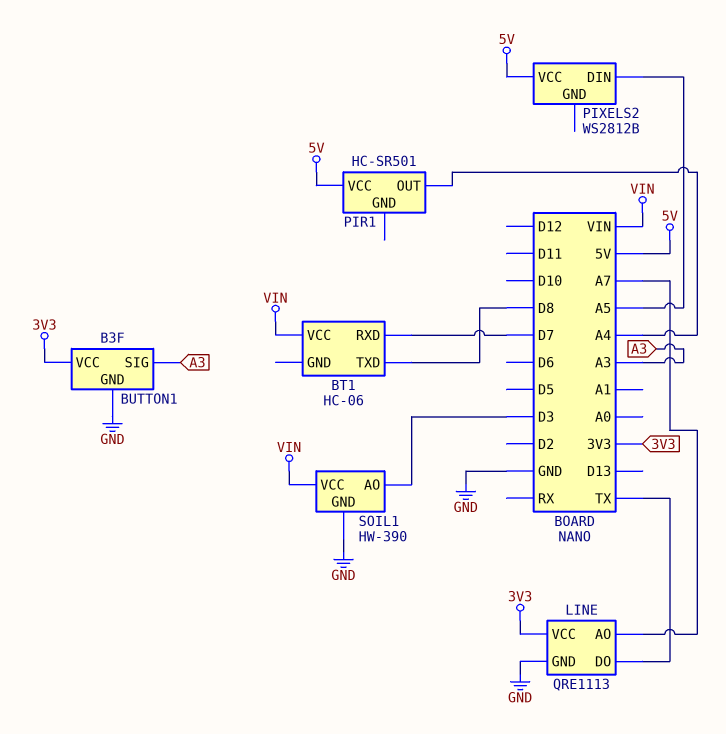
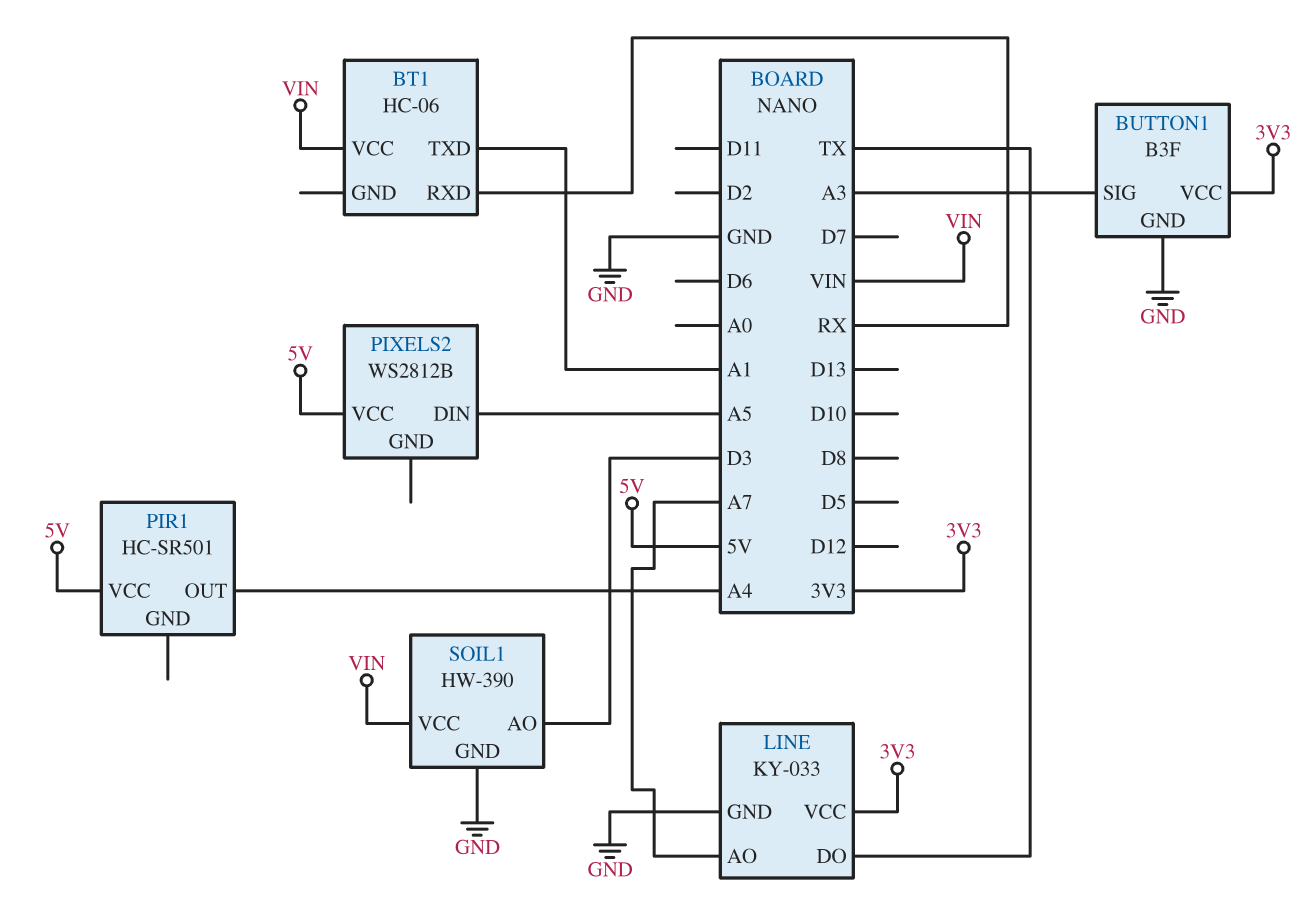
BT1 pin RXD: D7 -> RX
BT1 pin TXD: D8 -> A1
LINE: QRE1113 -> KY-033

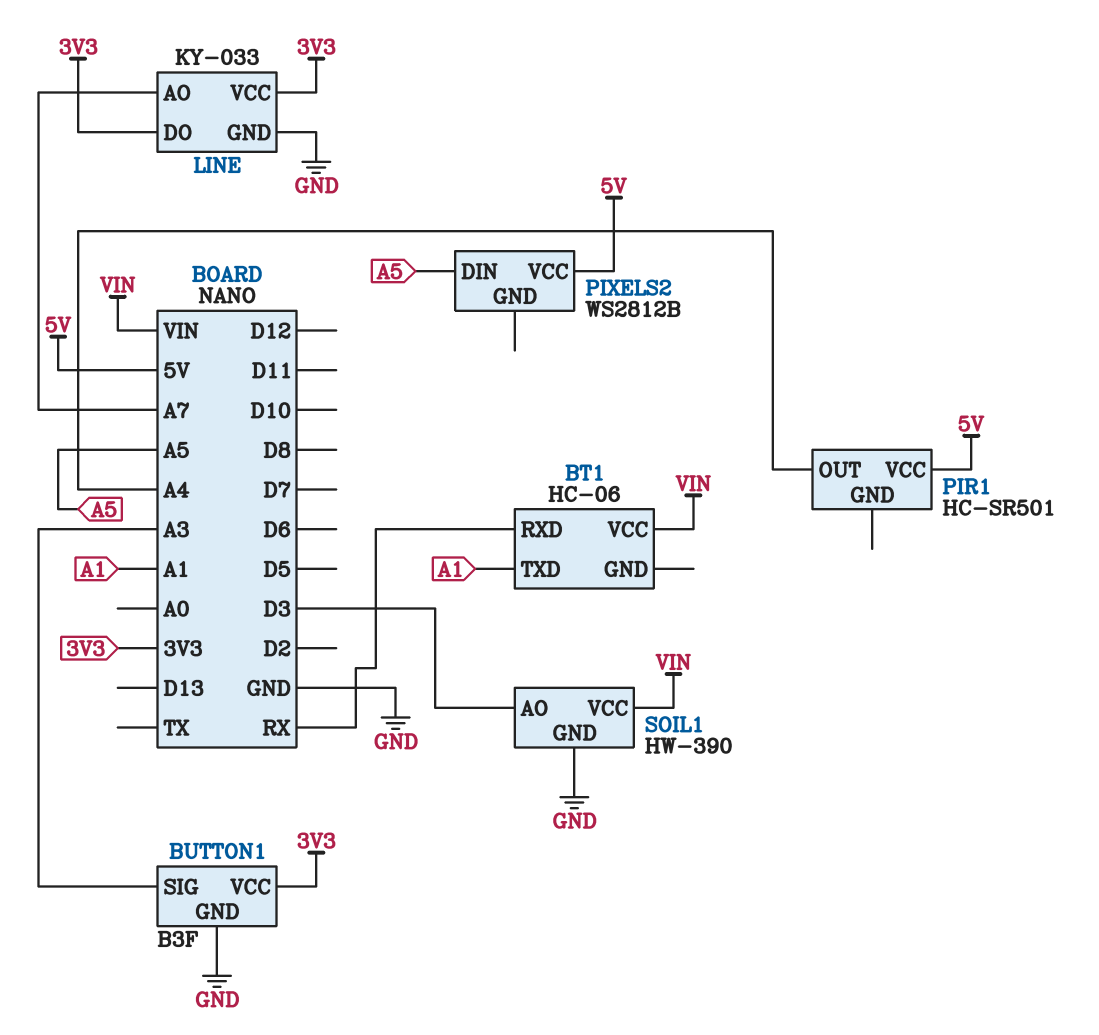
LINE pin DO: TX -> 3V3

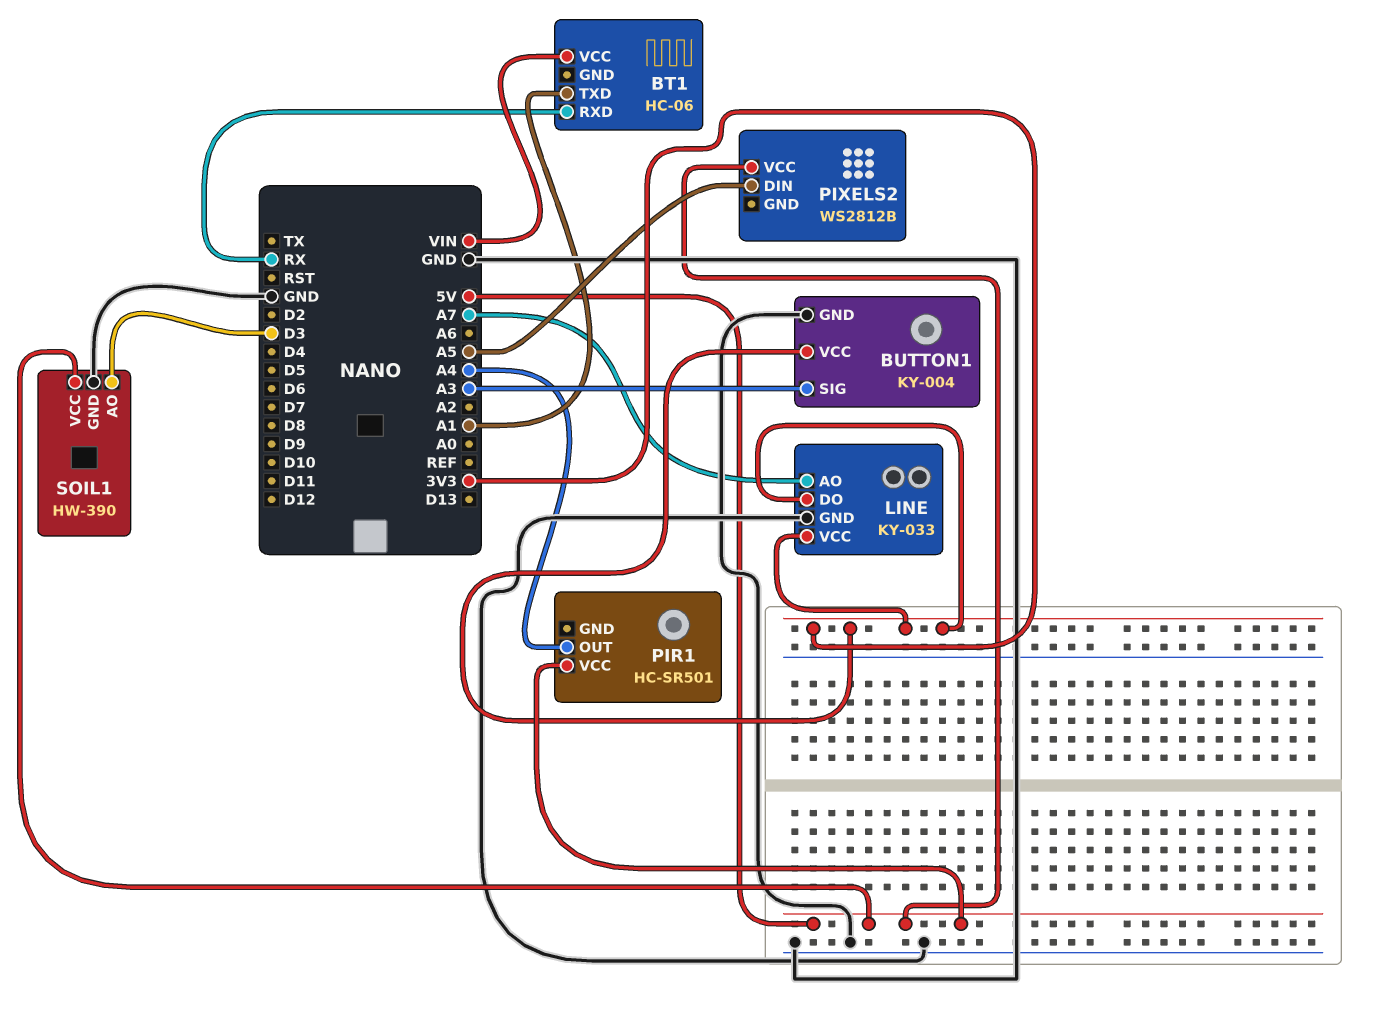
BUTTON1: B3F -> KY-004
SOIL1 pin VCC: VIN -> 5V

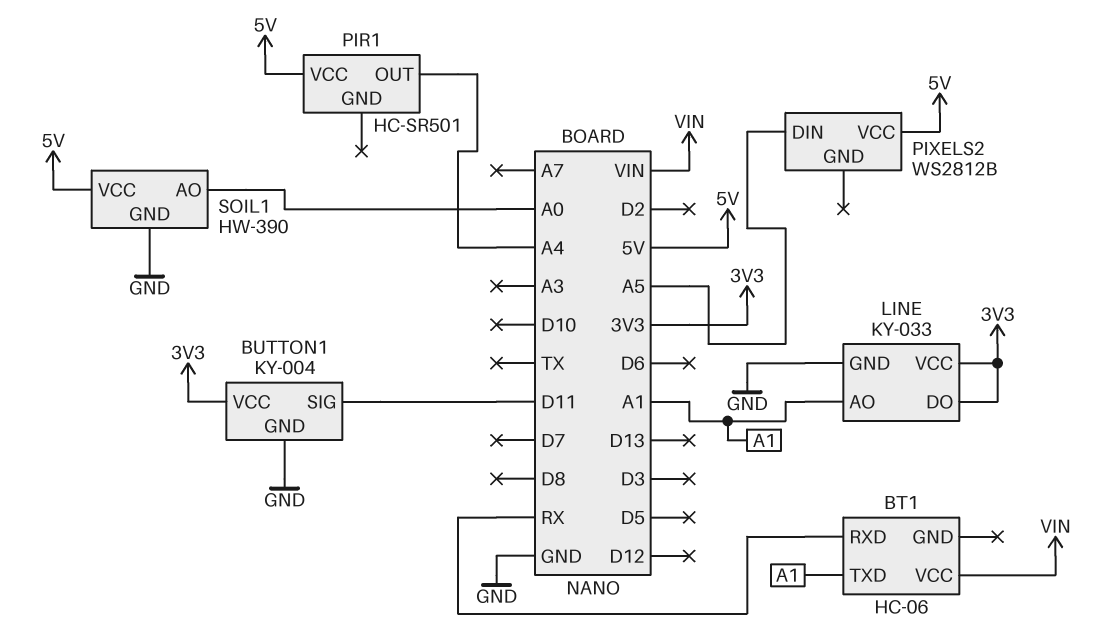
BUTTON1 pin SIG: A3 -> D11
LINE pin AO: A7 -> A1
SOIL1 pin AO: D3 -> A0

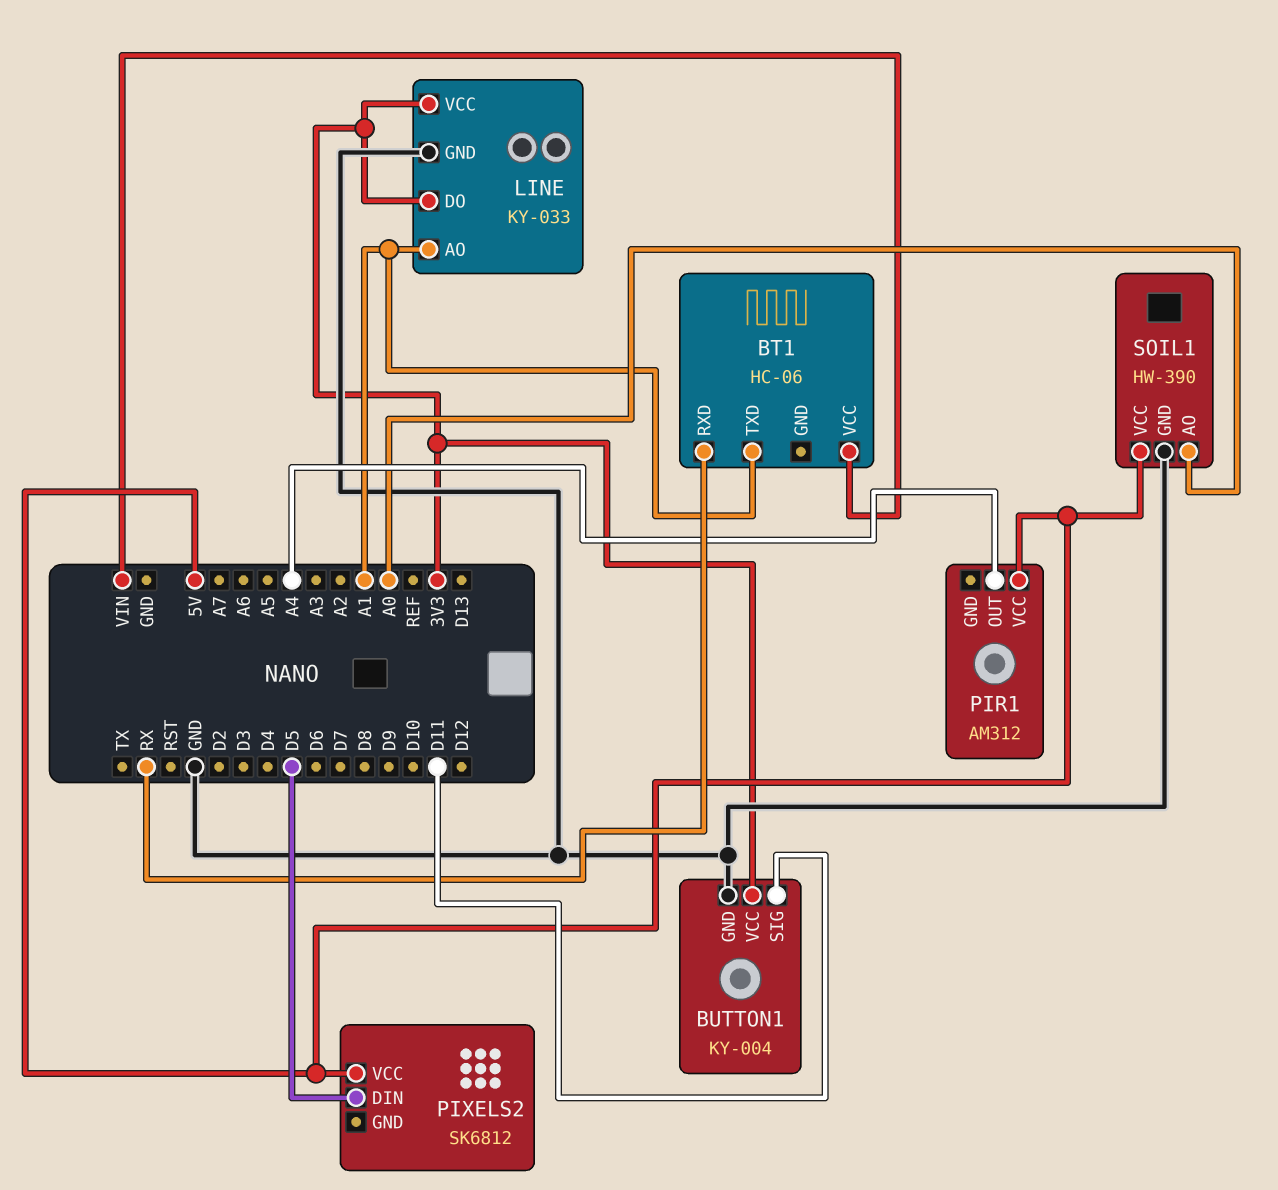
PIR1: HC-SR501 -> AM312
PIXELS2: WS2812B -> SK6812
PIXELS2 pin DIN: A5 -> D5

